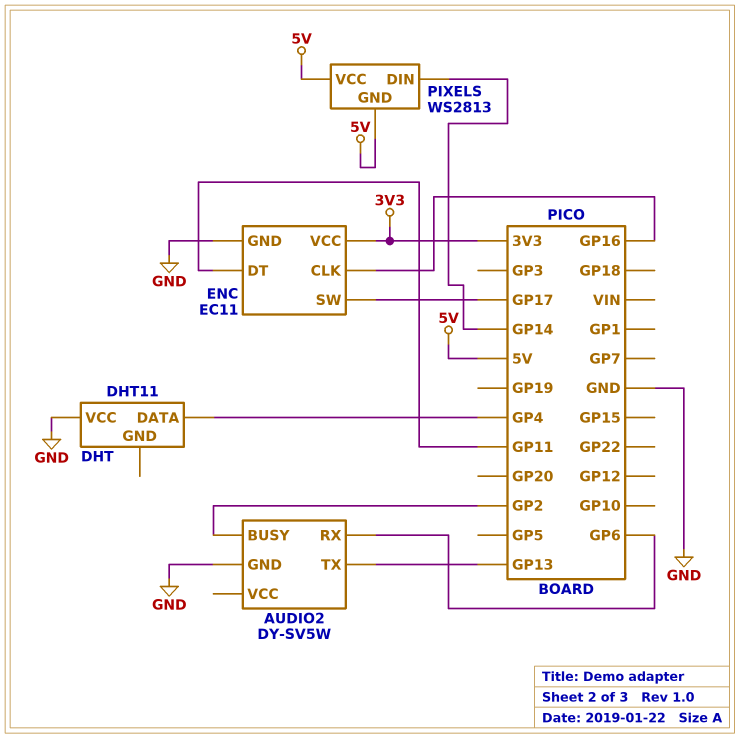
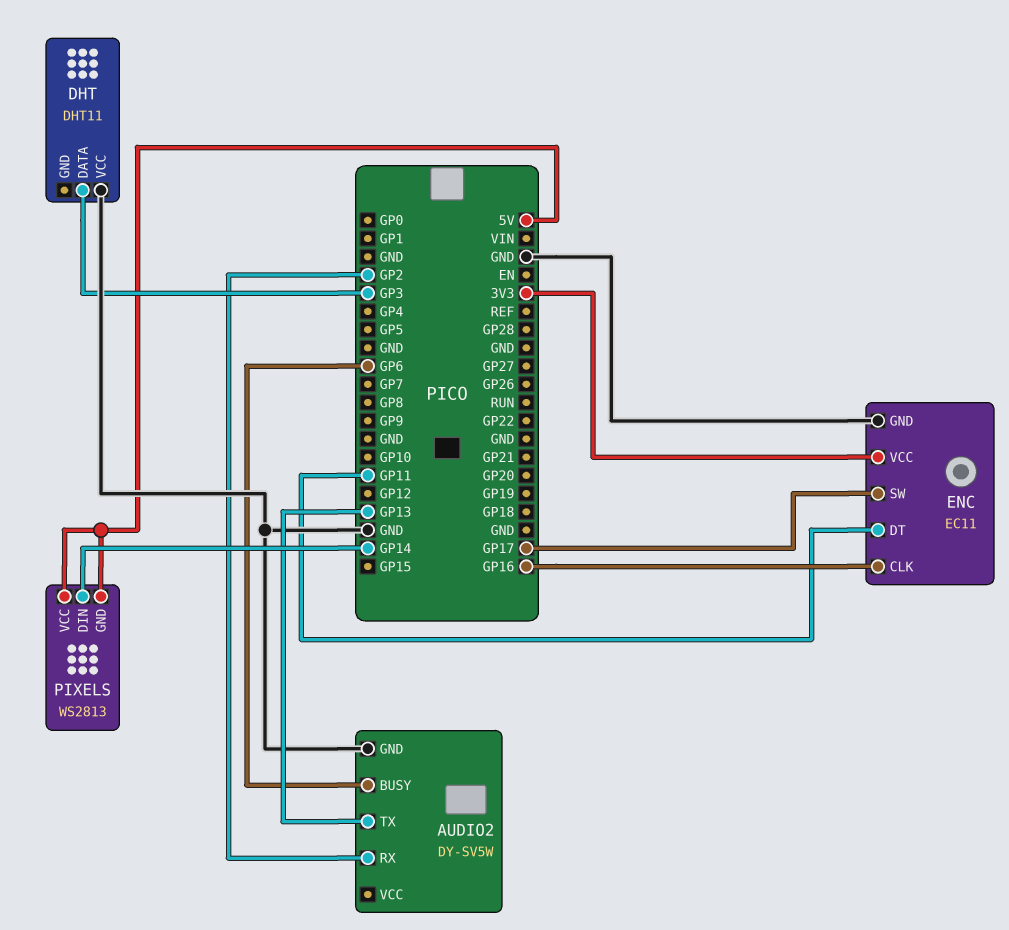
AUDIO2 pin BUSY: GP2 -> GP6
AUDIO2 pin RX: GP6 -> GP2
DHT pin DATA: GP4 -> GP3

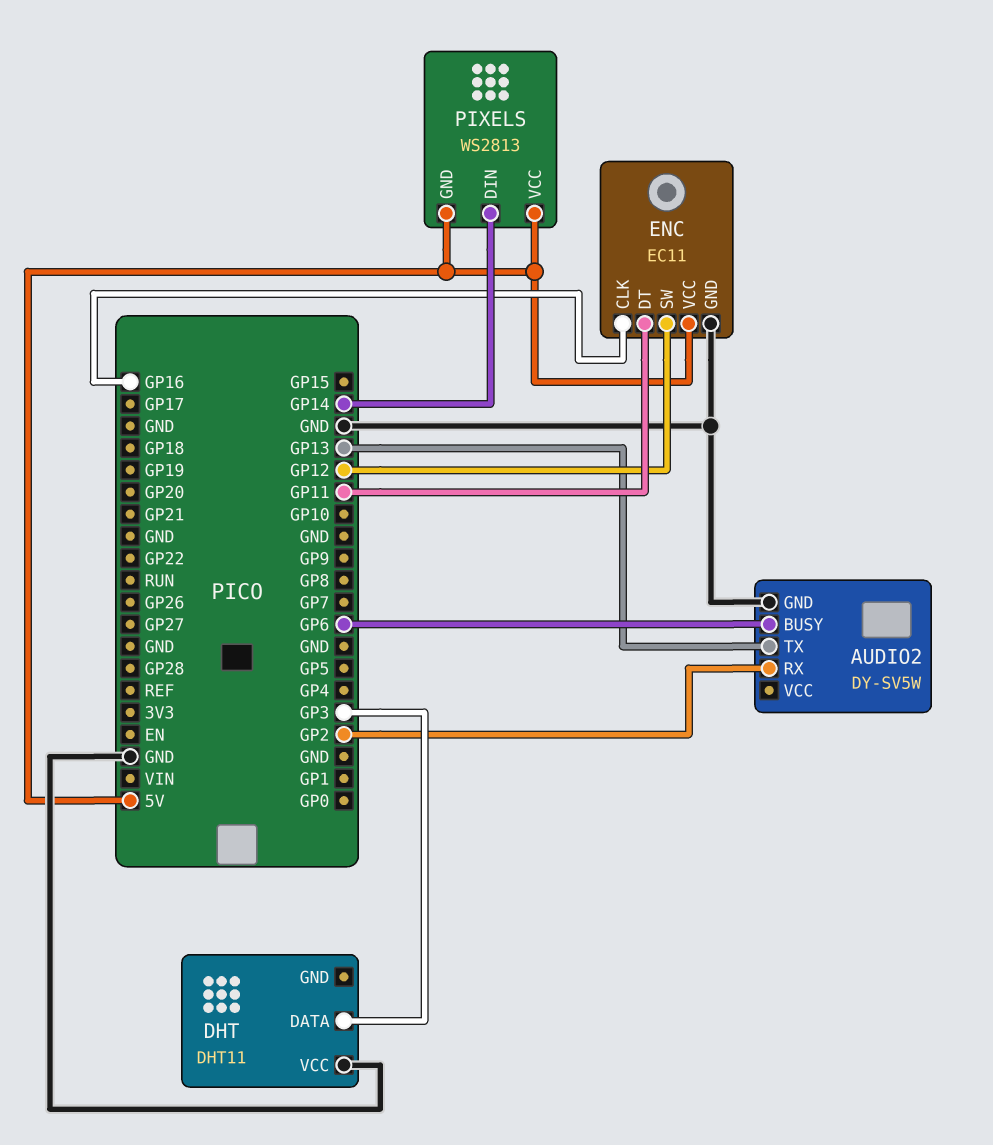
ENC pin SW: GP17 -> GP12
ENC pin VCC: 3V3 -> 5V

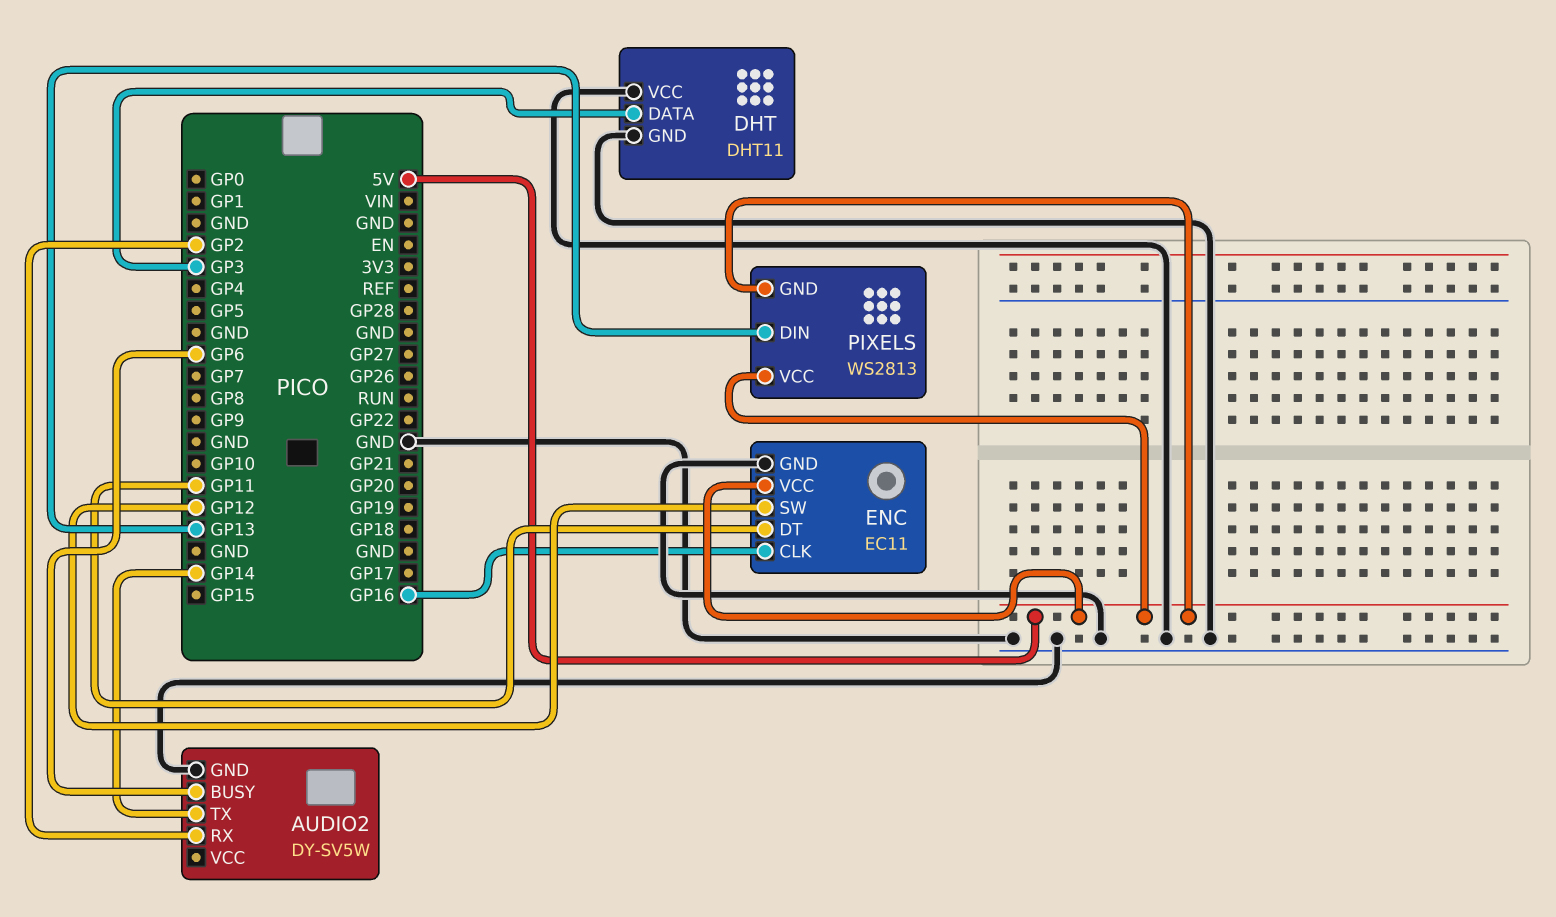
AUDIO2 pin TX: GP13 -> GP14
DHT pin GND: none -> GND
PIXELS pin DIN: GP14 -> GP13

